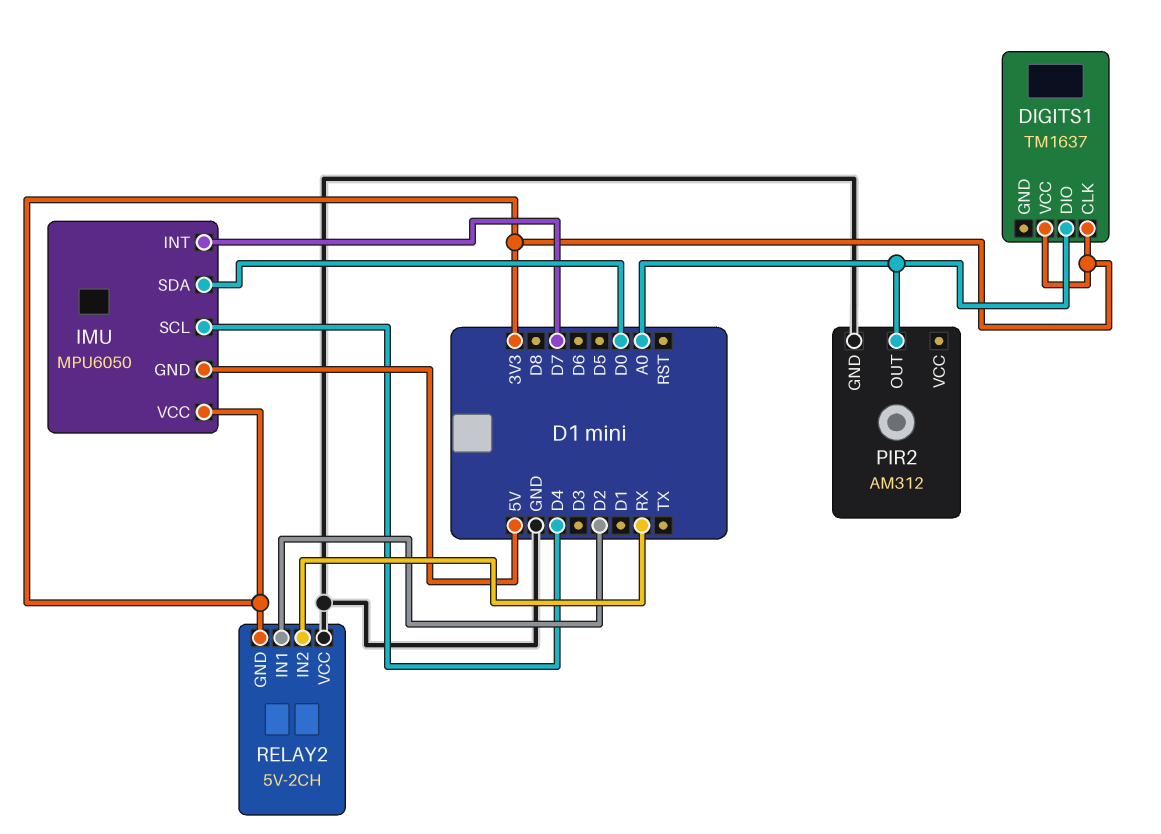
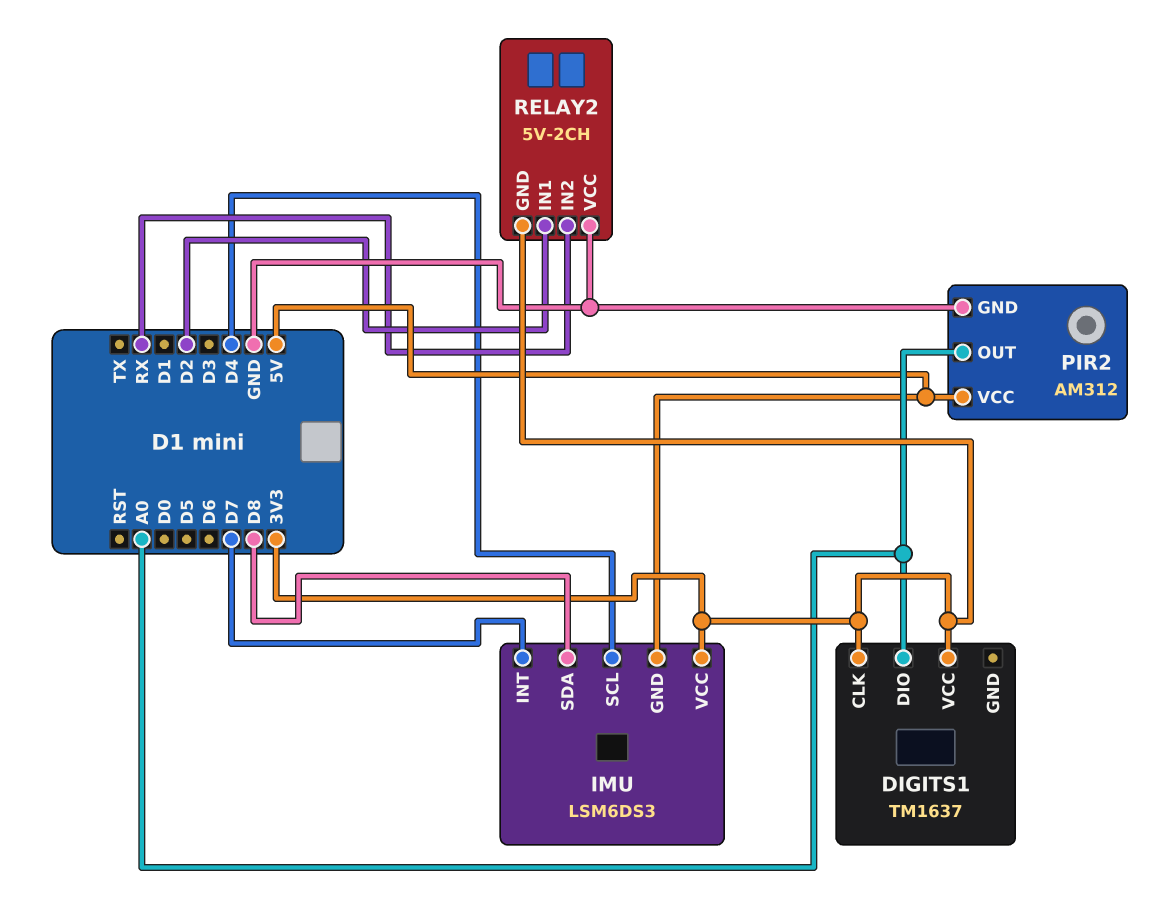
IMU: MPU6050 -> LSM6DS3
IMU pin SDA: D0 -> D8
PIR2 pin VCC: none -> 5V

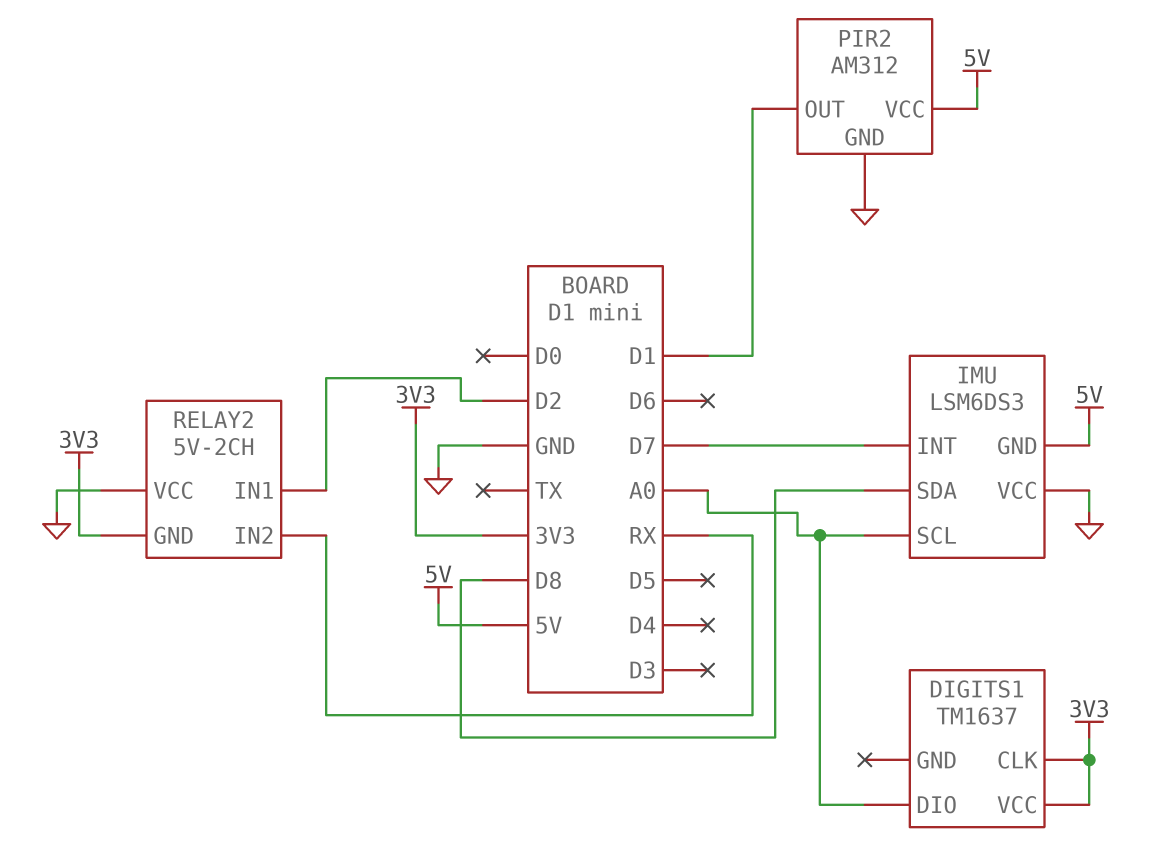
IMU pin SCL: D4 -> A0
IMU pin VCC: 3V3 -> GND
PIR2 pin OUT: A0 -> D1

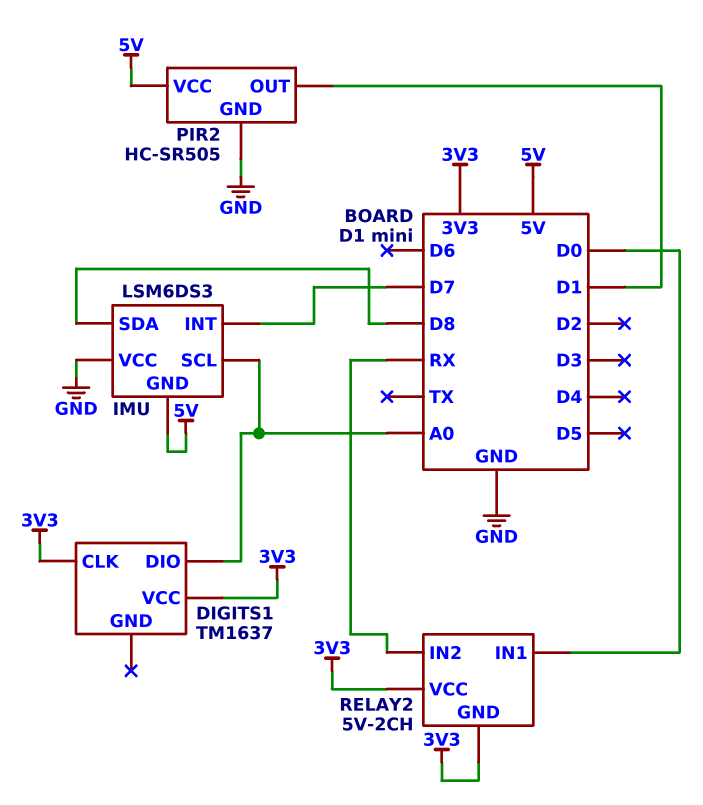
PIR2: AM312 -> HC-SR505
RELAY2 pin IN1: D2 -> D0
RELAY2 pin VCC: GND -> 3V3

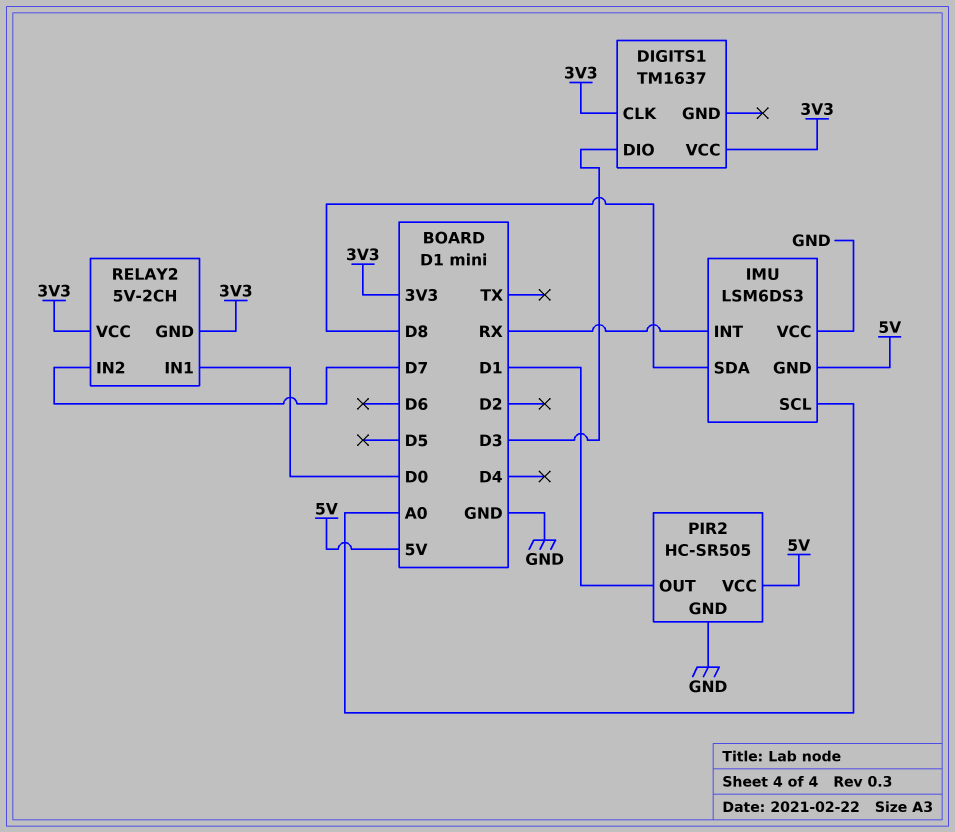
DIGITS1 pin DIO: A0 -> D3
IMU pin INT: D7 -> RX
RELAY2 pin IN2: RX -> D7

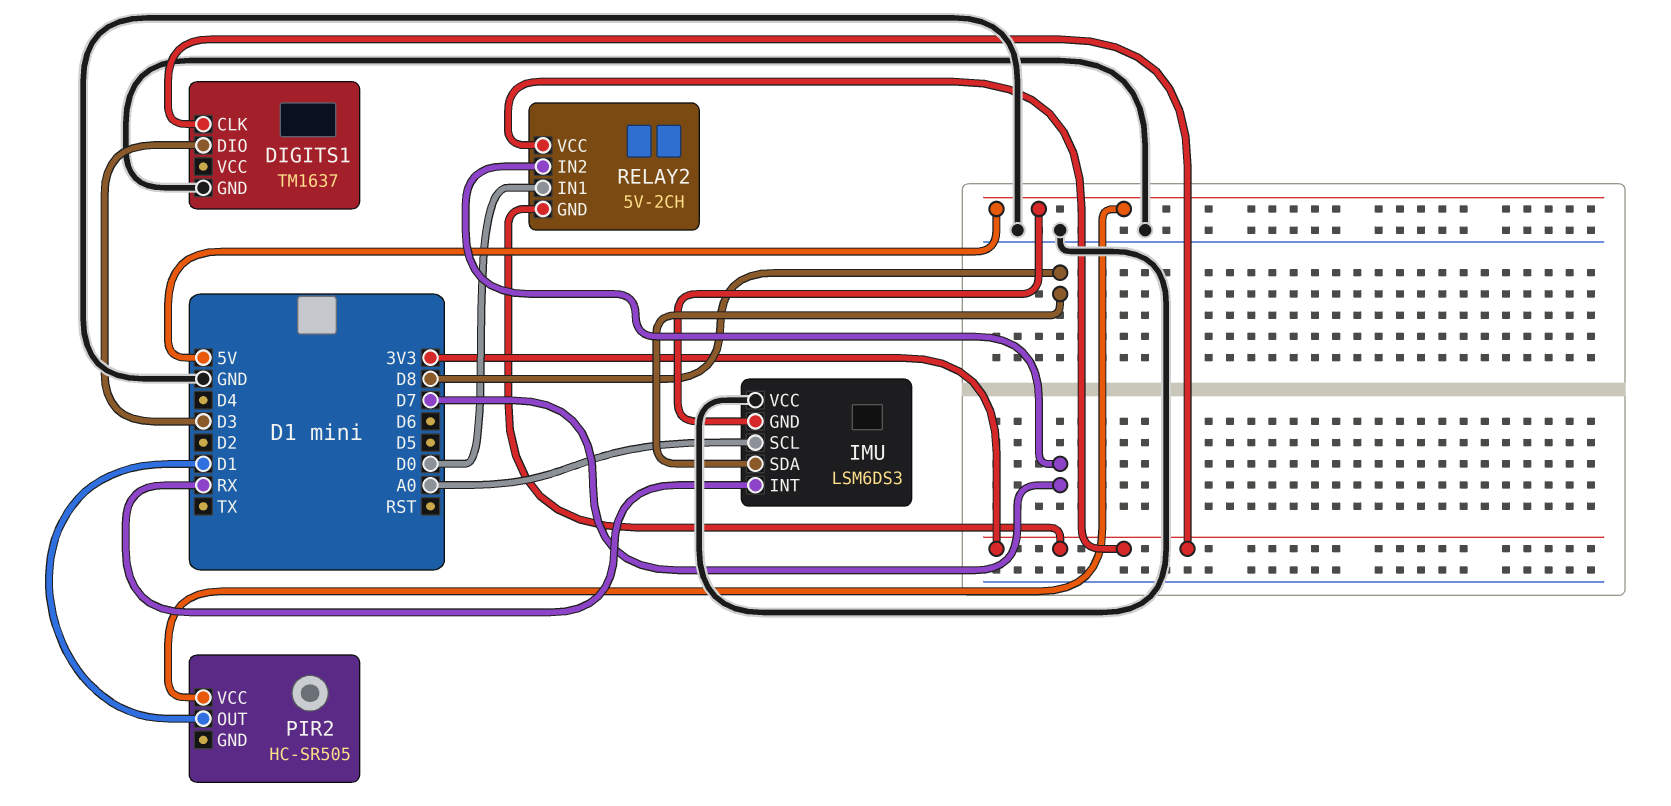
DIGITS1 pin GND: none -> GND
DIGITS1 pin VCC: 3V3 -> none
PIR2 pin GND: GND -> none

